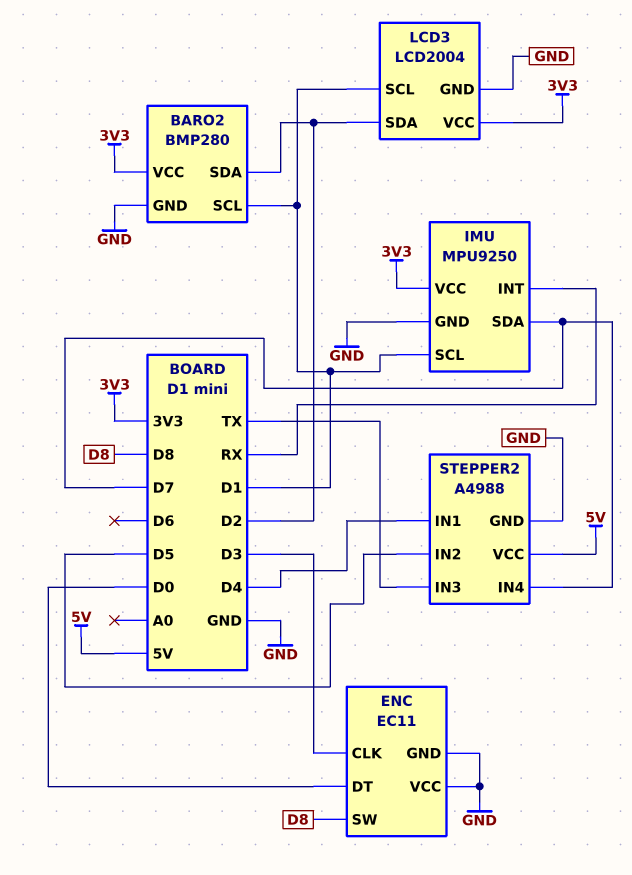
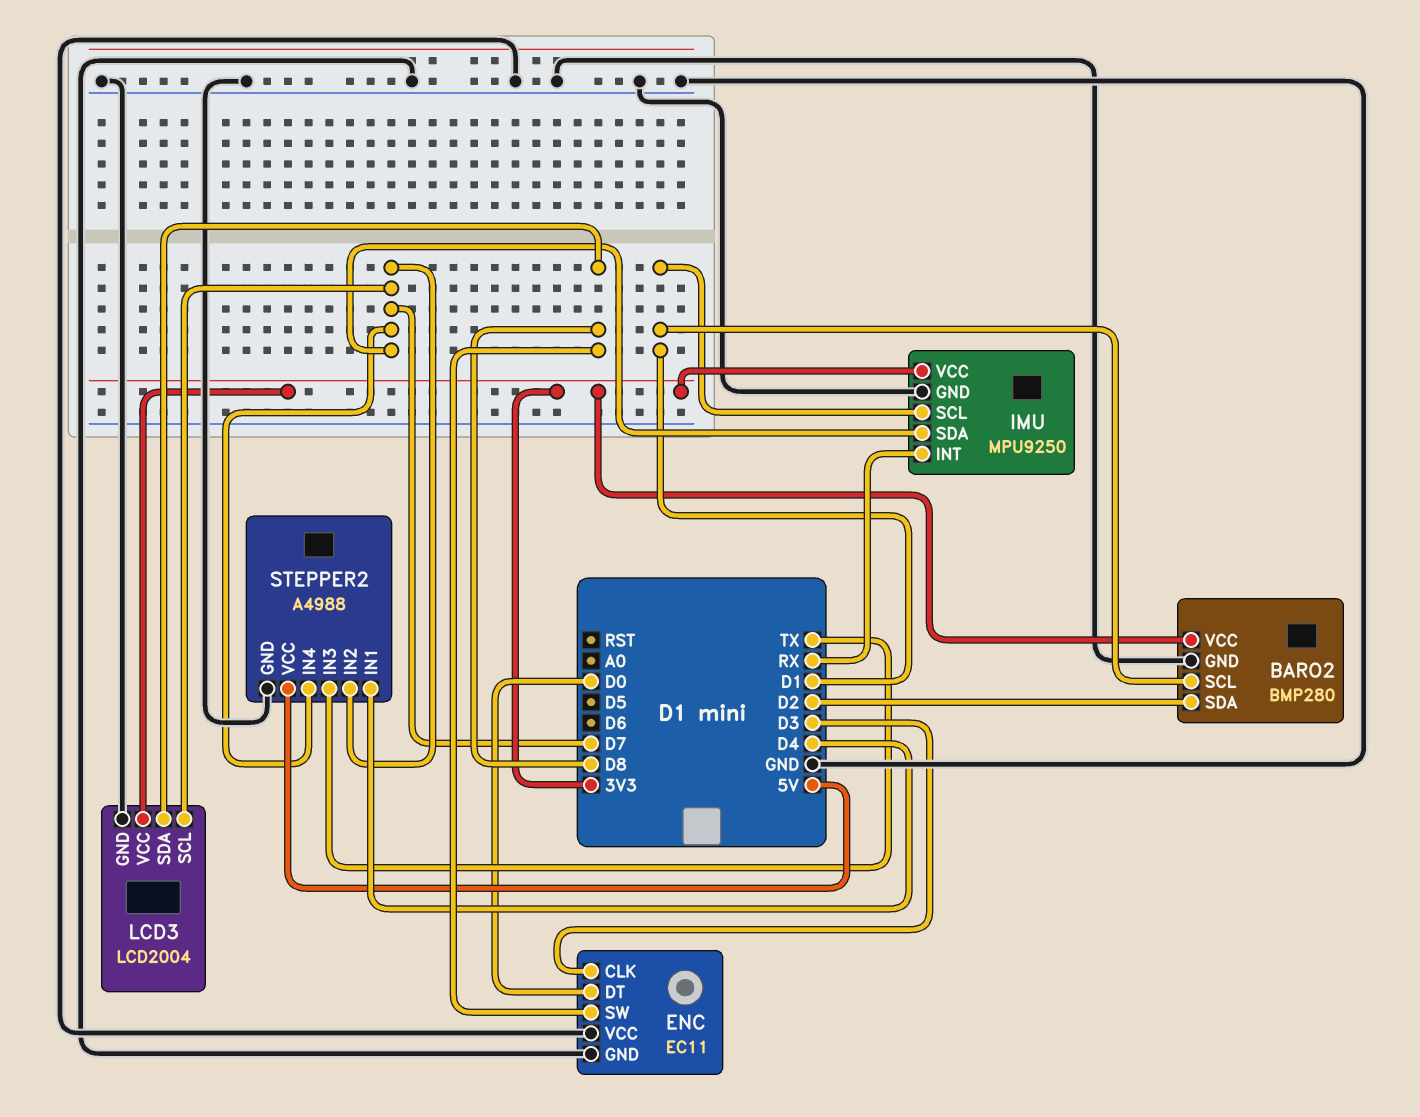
LCD3 pin SCL: D1 -> D7
LCD3 pin SDA: D2 -> D8
STEPPER2 pin IN2: D5 -> D7

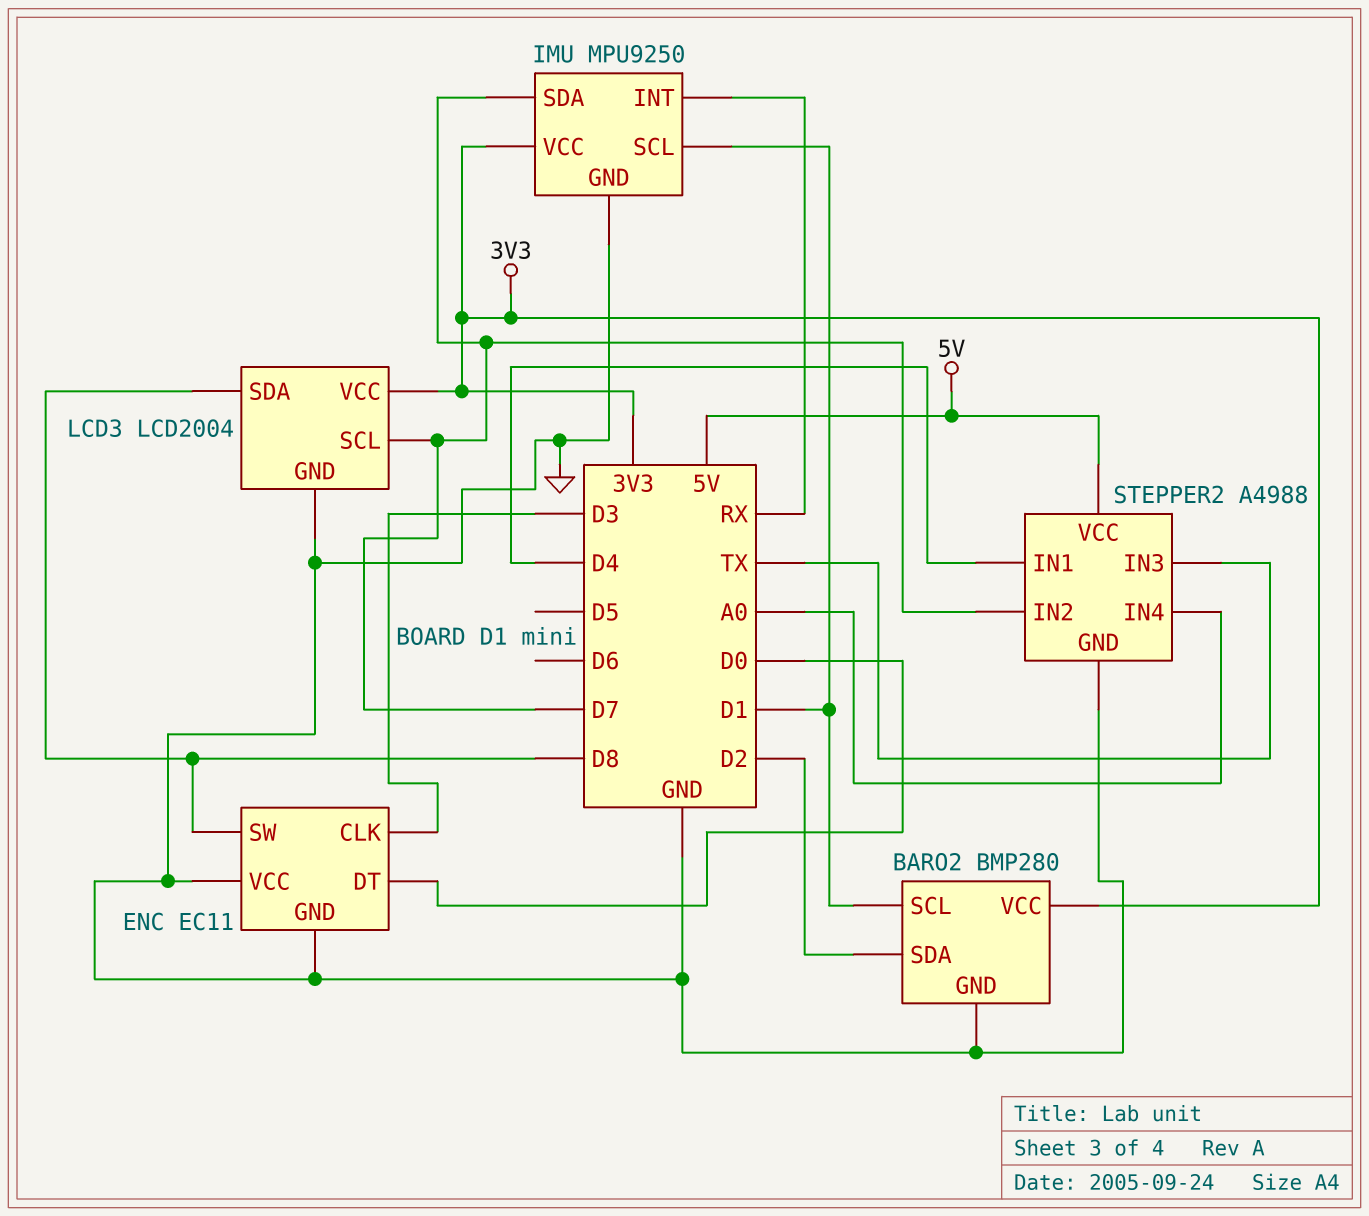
STEPPER2 pin IN4: D7 -> A0

